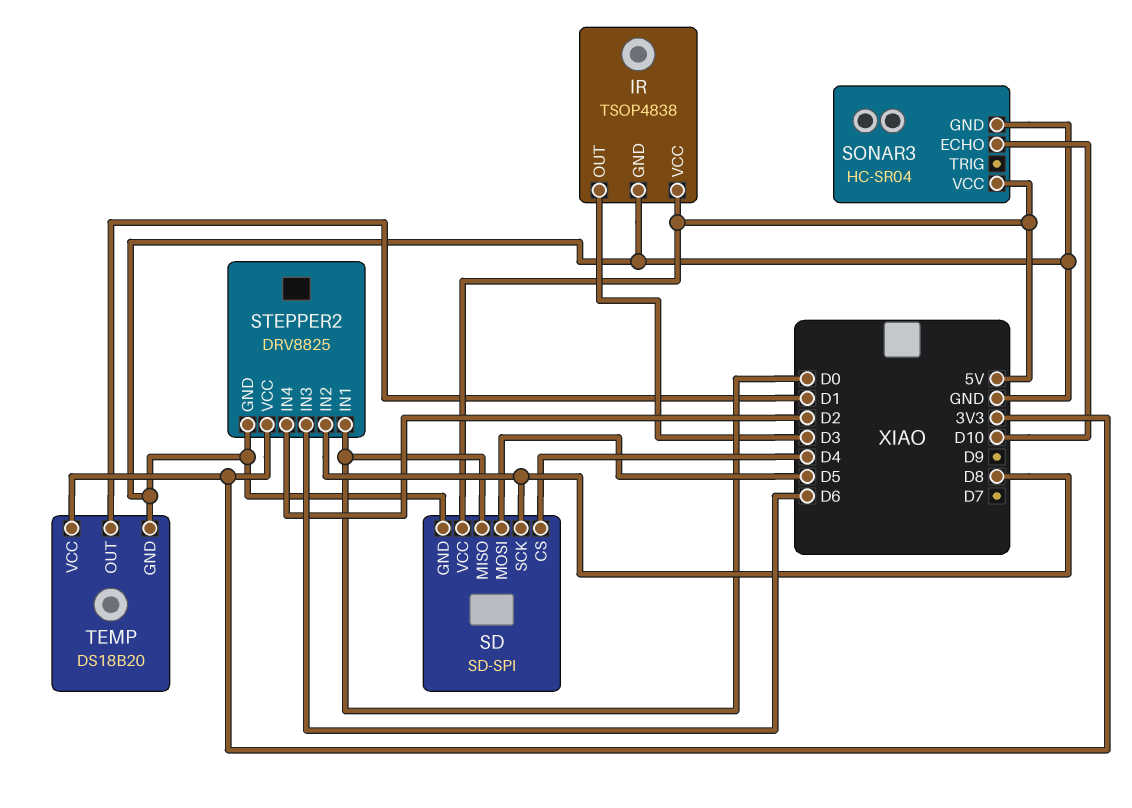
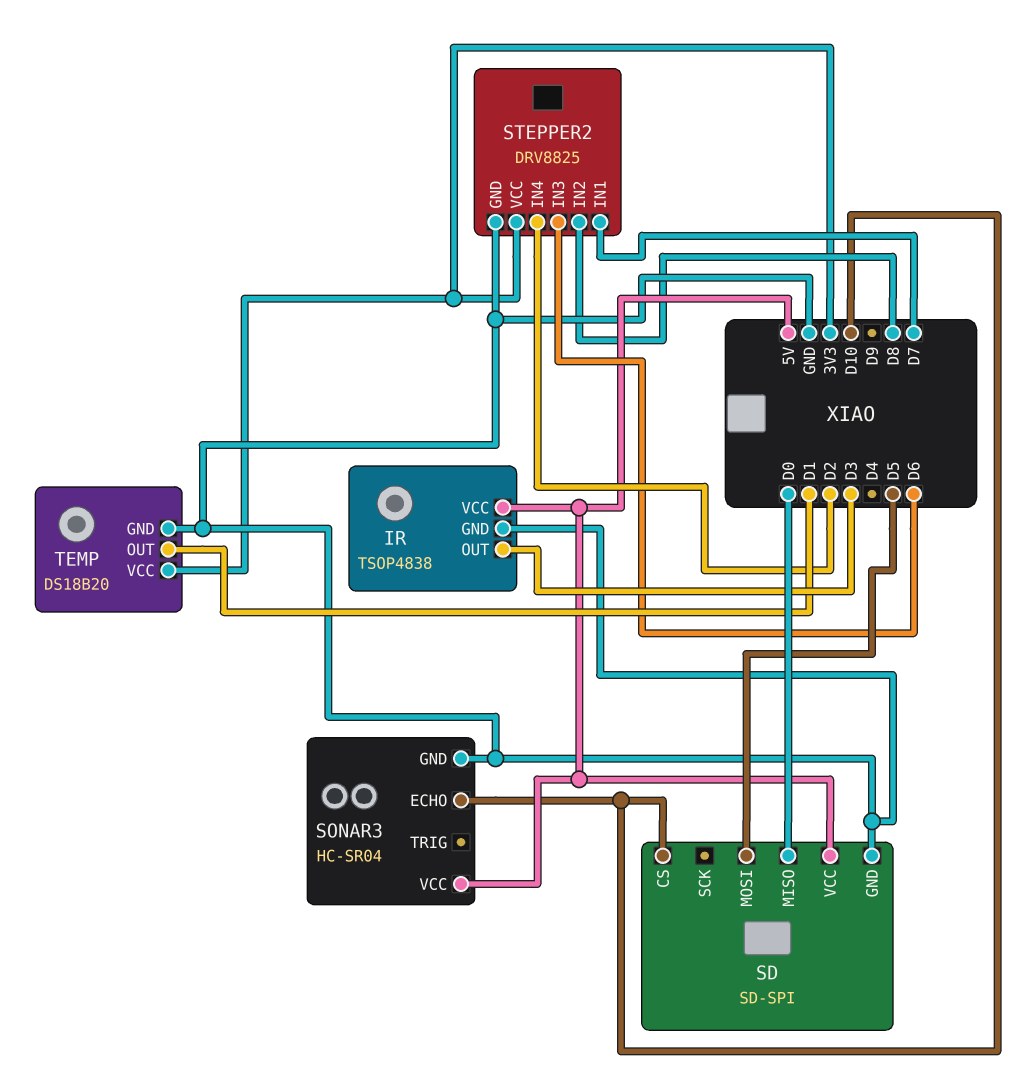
SD pin CS: D4 -> D10
SD pin SCK: D8 -> none
STEPPER2 pin IN1: D0 -> D7

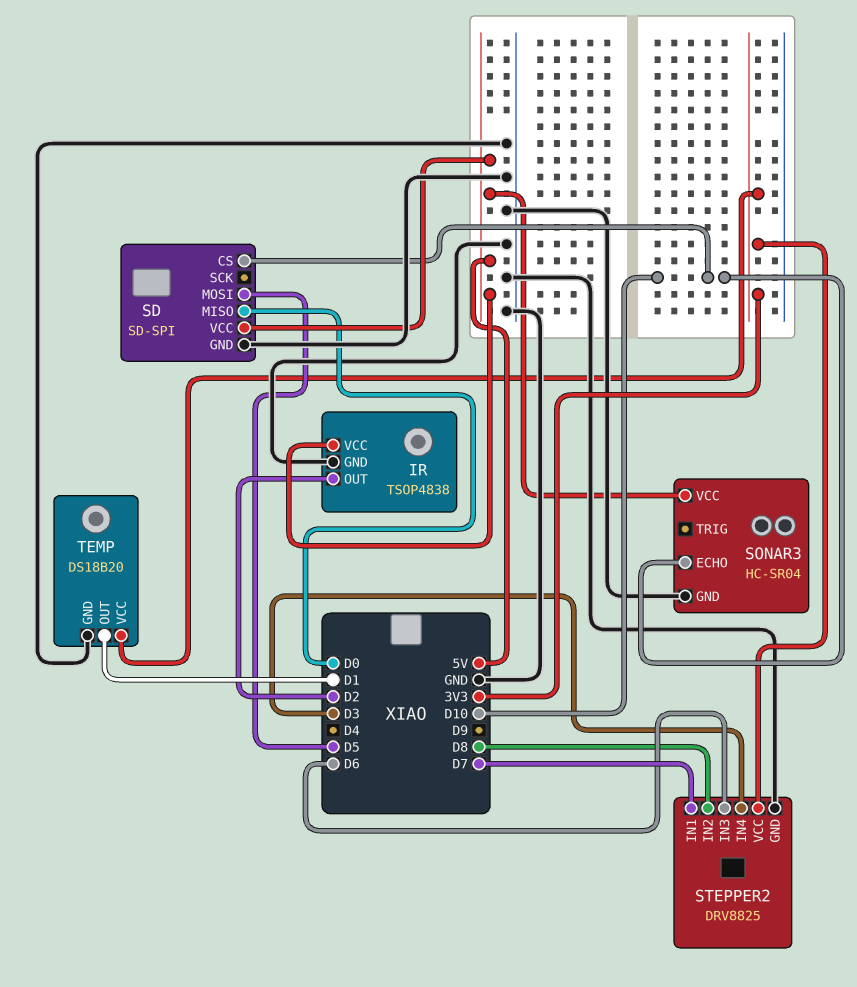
IR pin OUT: D3 -> D2
STEPPER2 pin IN4: D2 -> D3

